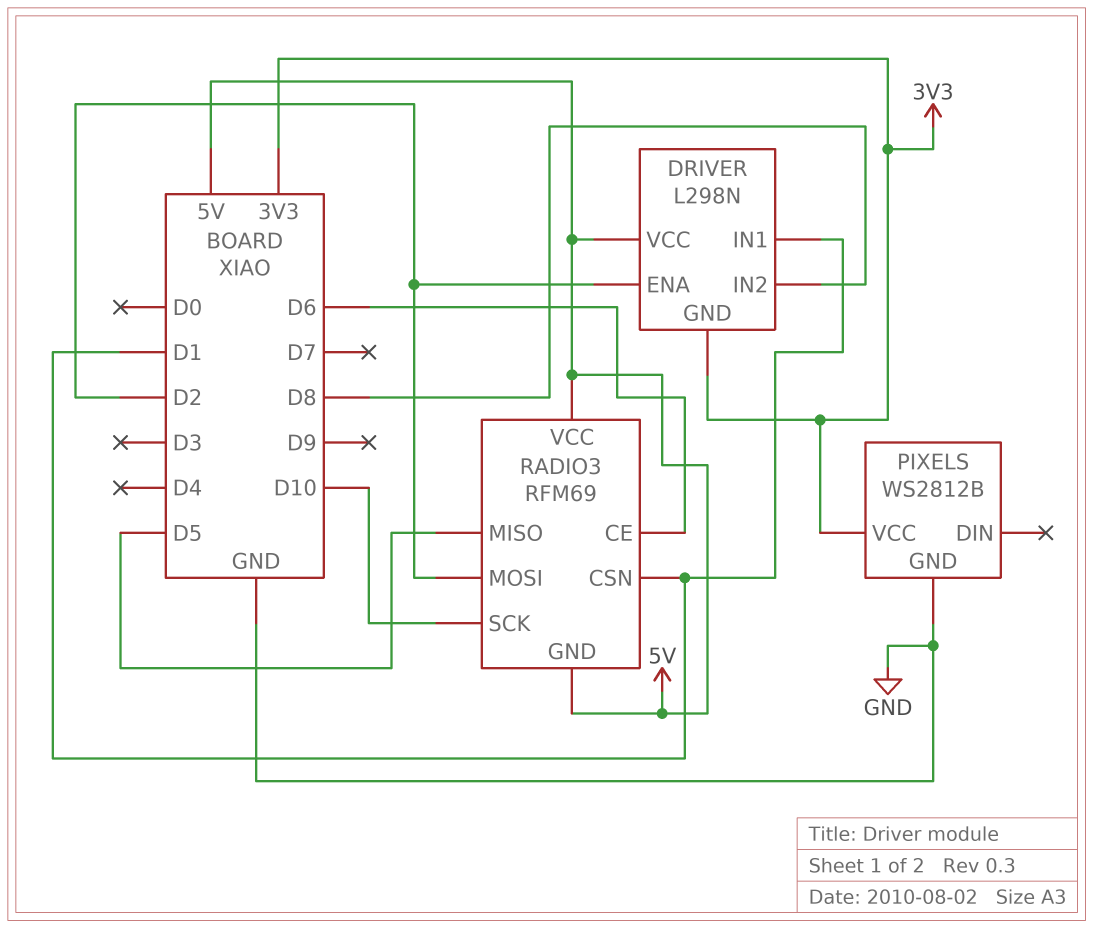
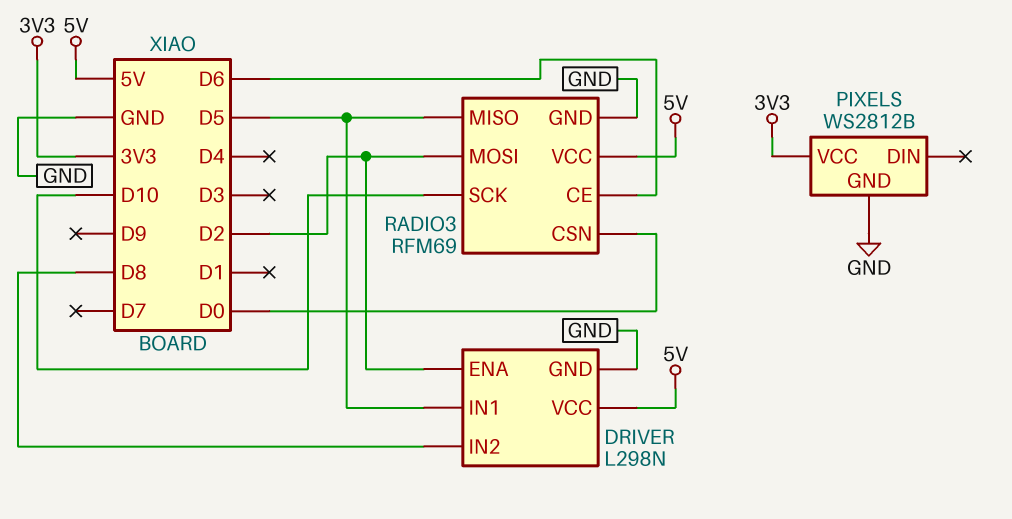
DRIVER pin GND: 3V3 -> GND
DRIVER pin IN1: D1 -> D5
RADIO3 pin CSN: D1 -> D0
RADIO3 pin GND: 5V -> GND

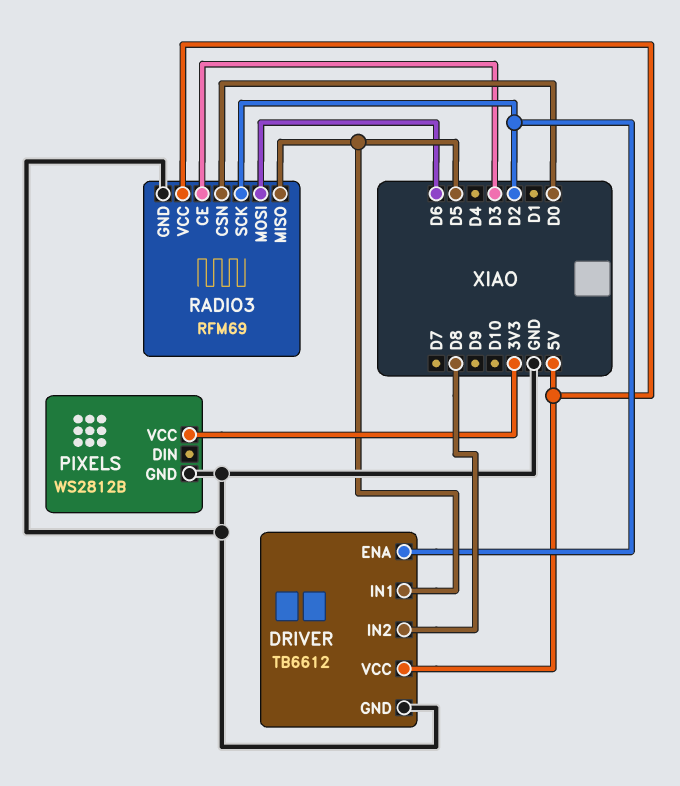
DRIVER: L298N -> TB6612
RADIO3 pin CE: D6 -> D3
RADIO3 pin MOSI: D2 -> D6
RADIO3 pin SCK: D10 -> D2

